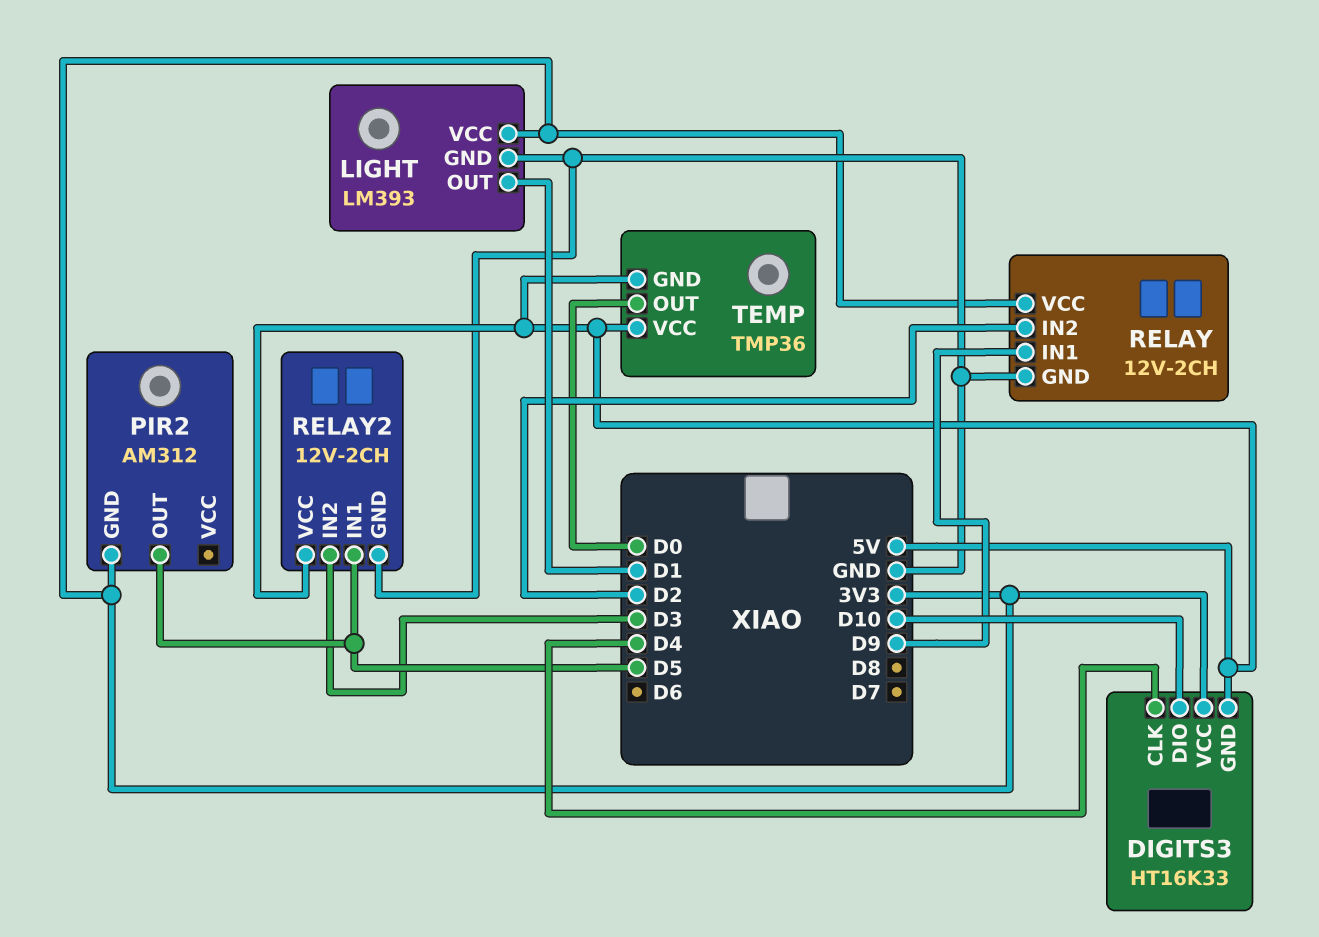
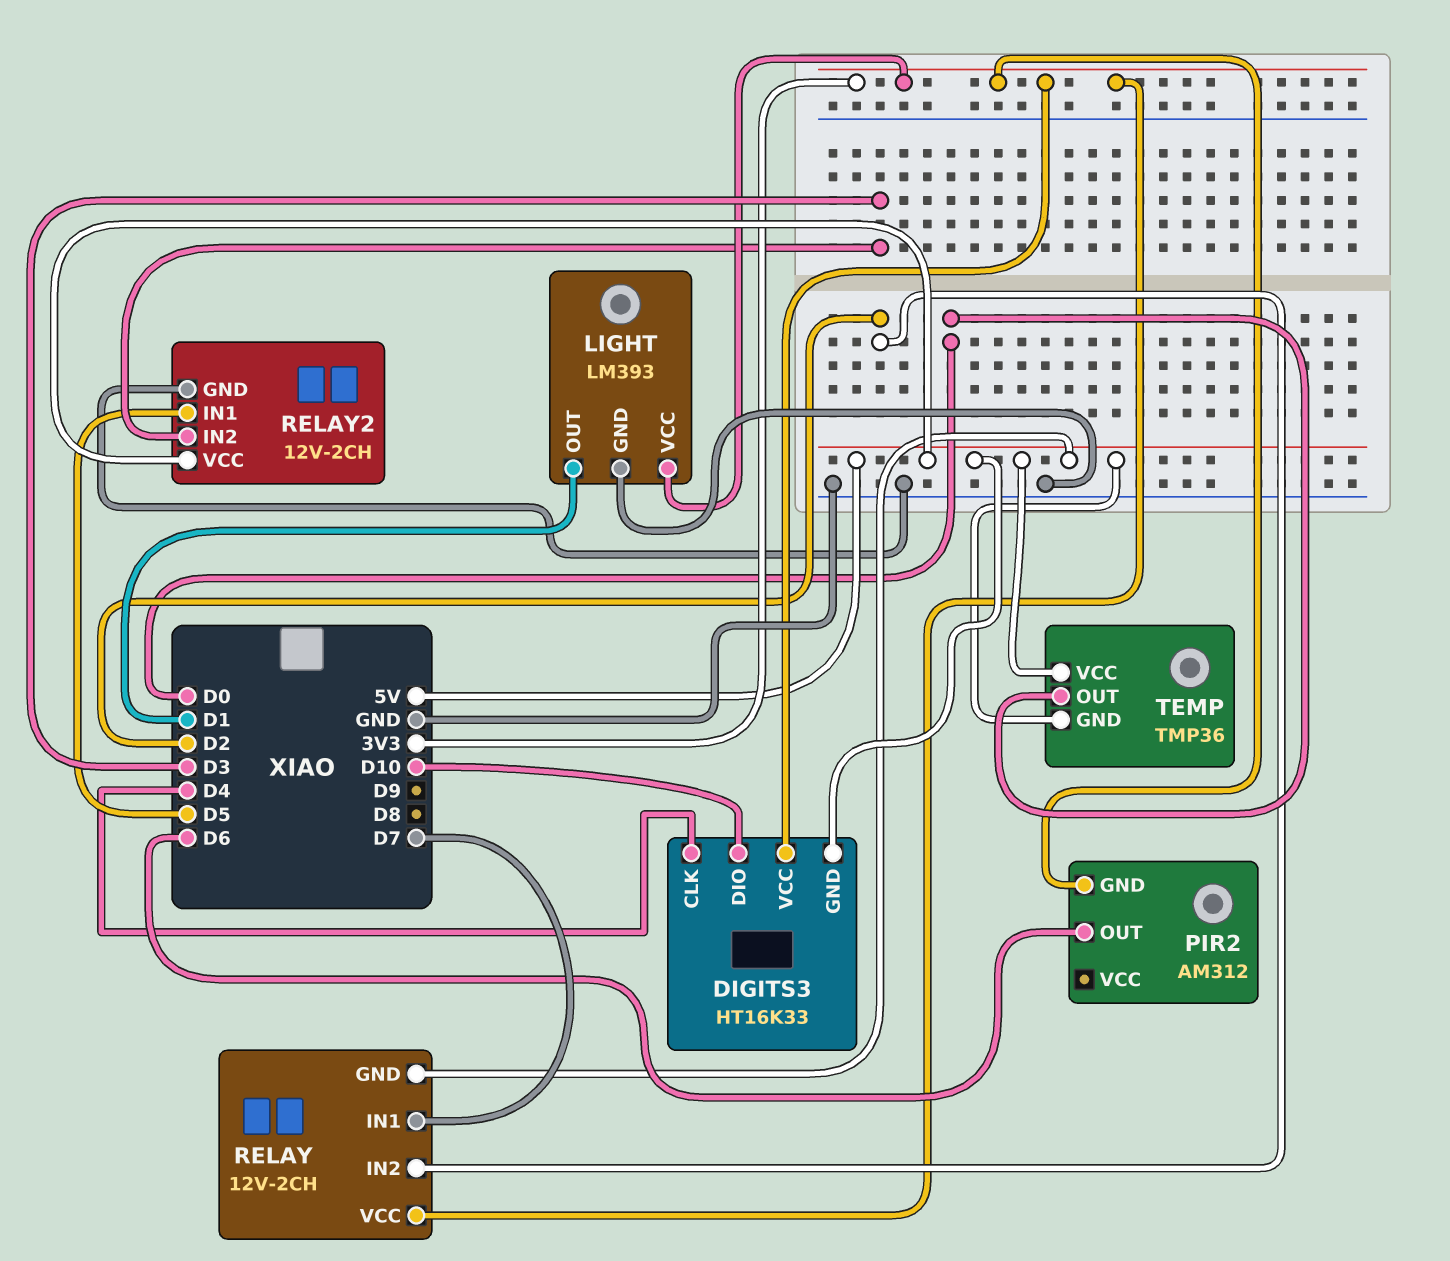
PIR2 pin OUT: D5 -> D6
RELAY pin GND: GND -> 5V
RELAY pin IN1: D9 -> D7

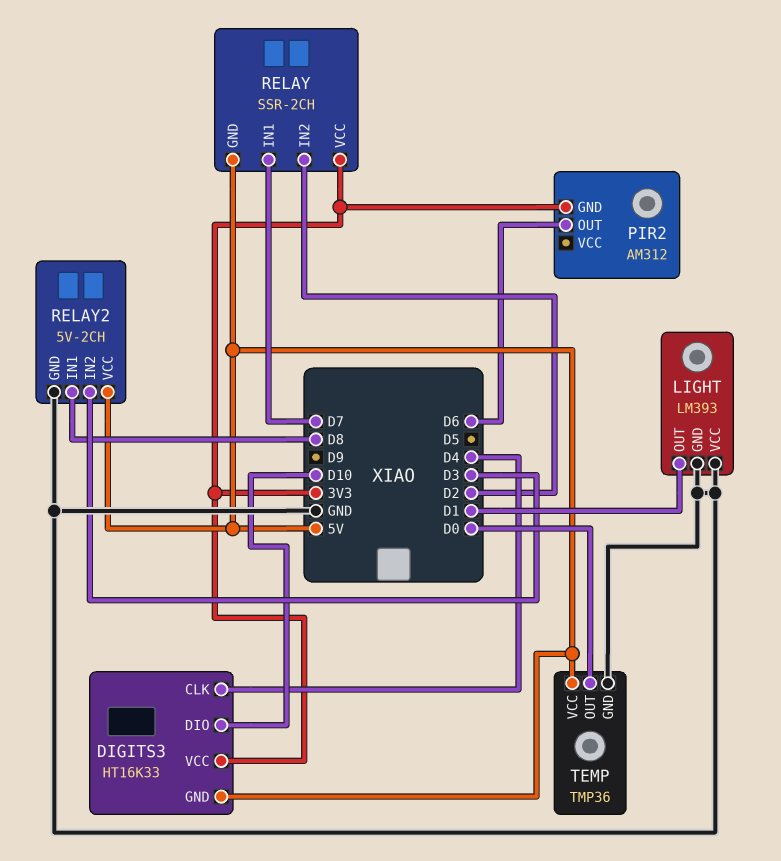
LIGHT pin VCC: 3V3 -> GND
RELAY: 12V-2CH -> SSR-2CH
RELAY2: 12V-2CH -> 5V-2CH
RELAY2 pin IN1: D5 -> D8
TEMP pin GND: 5V -> GND

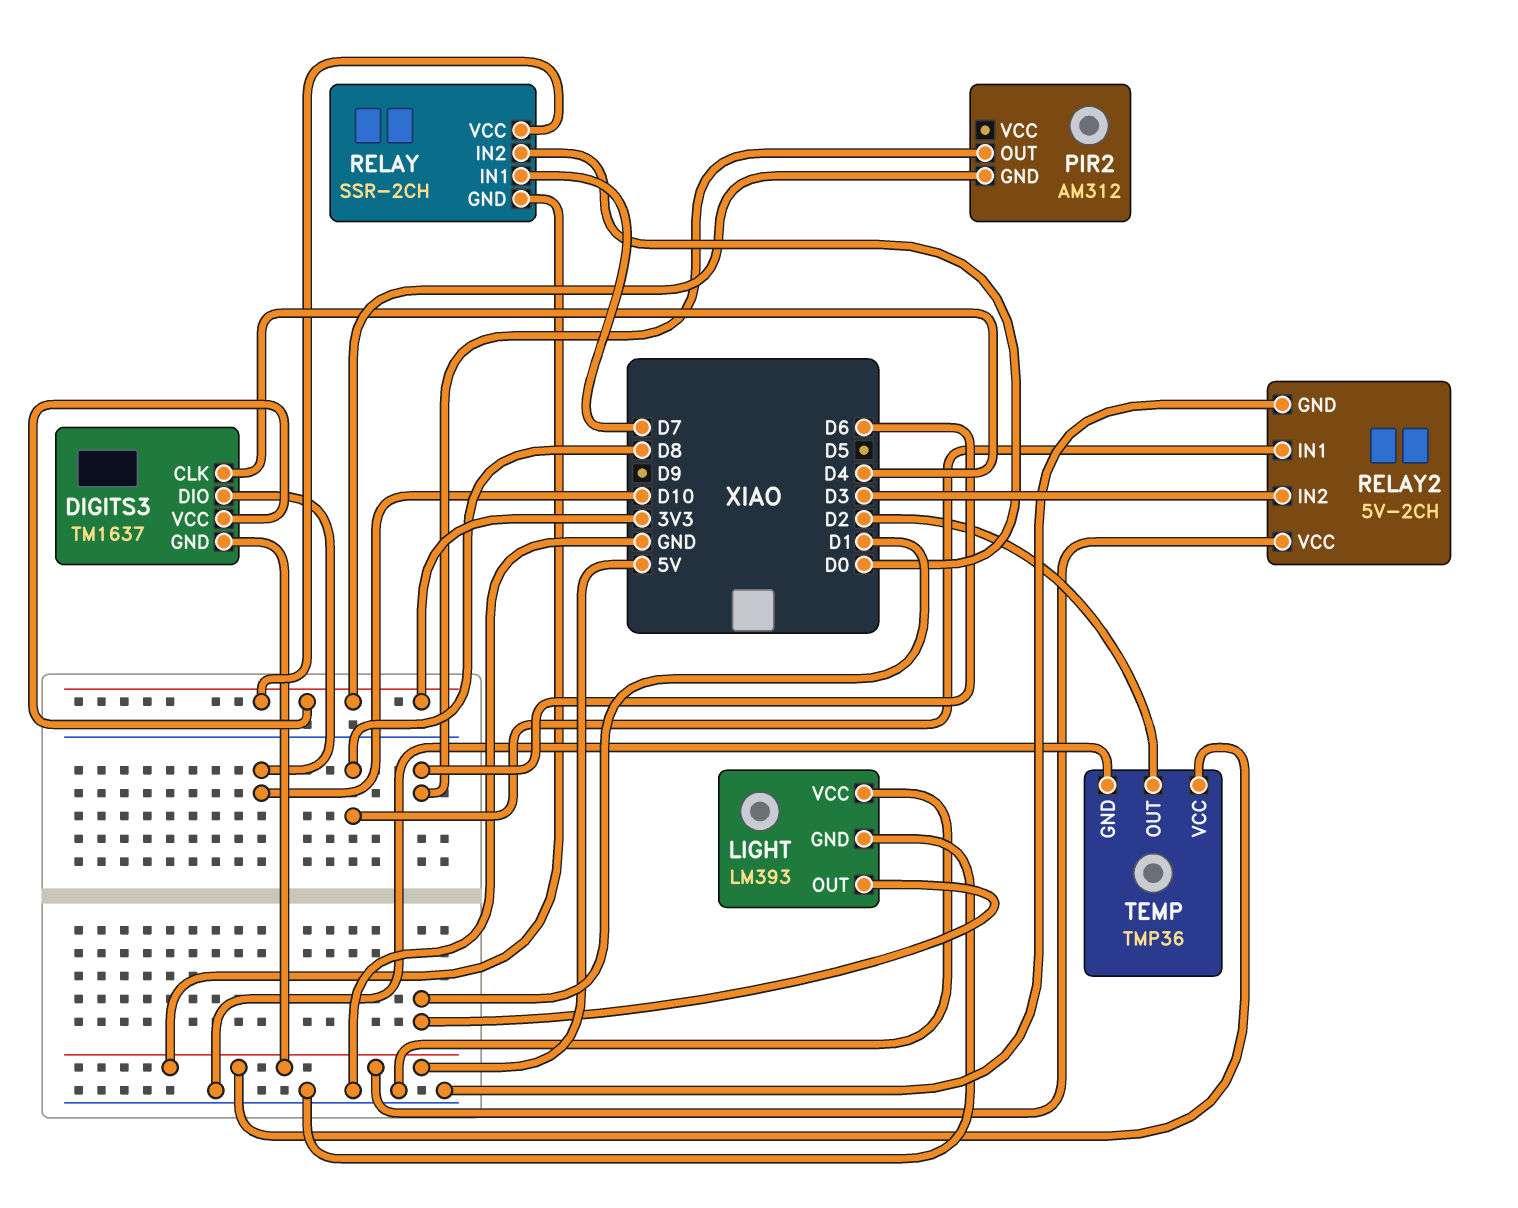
DIGITS3: HT16K33 -> TM1637
RELAY pin IN2: D2 -> D0
TEMP pin OUT: D0 -> D2

